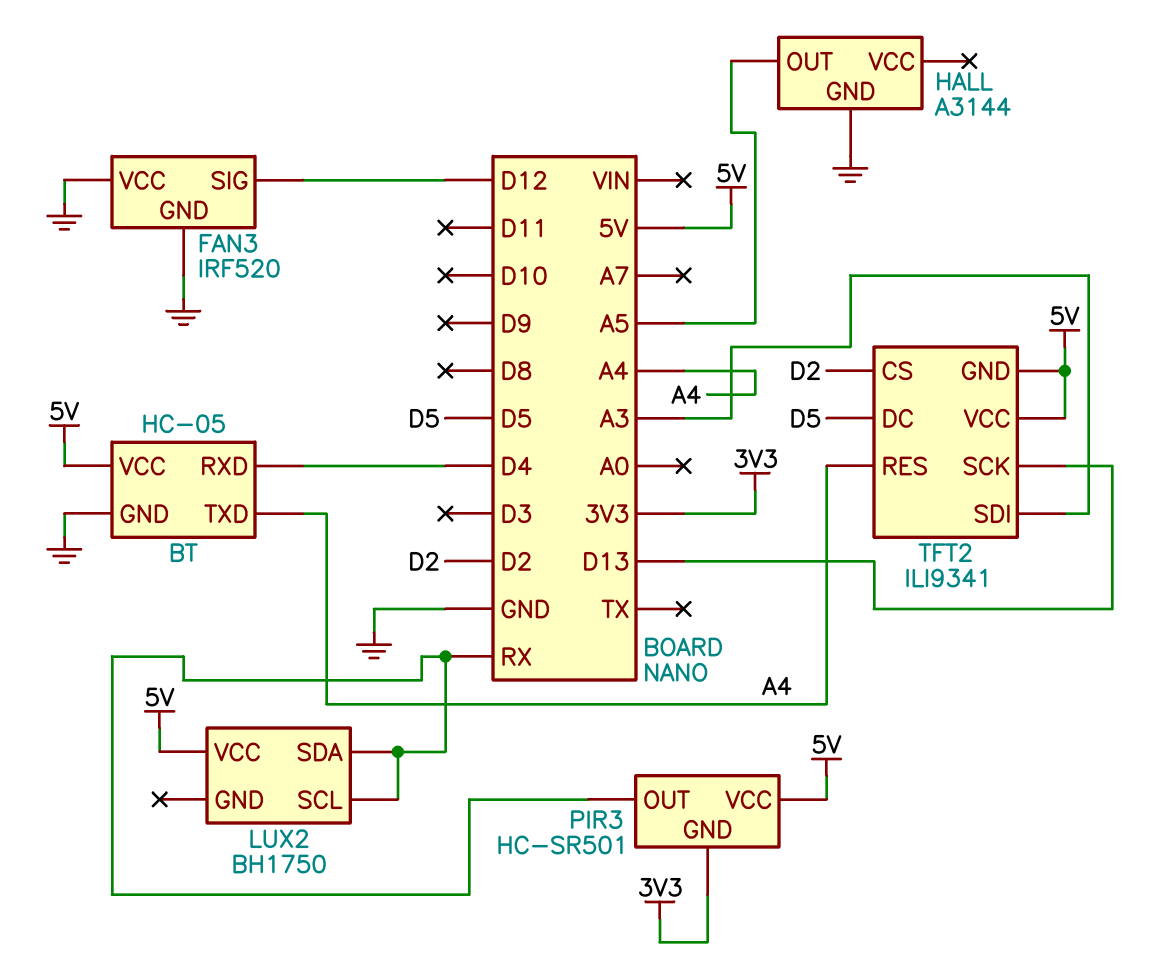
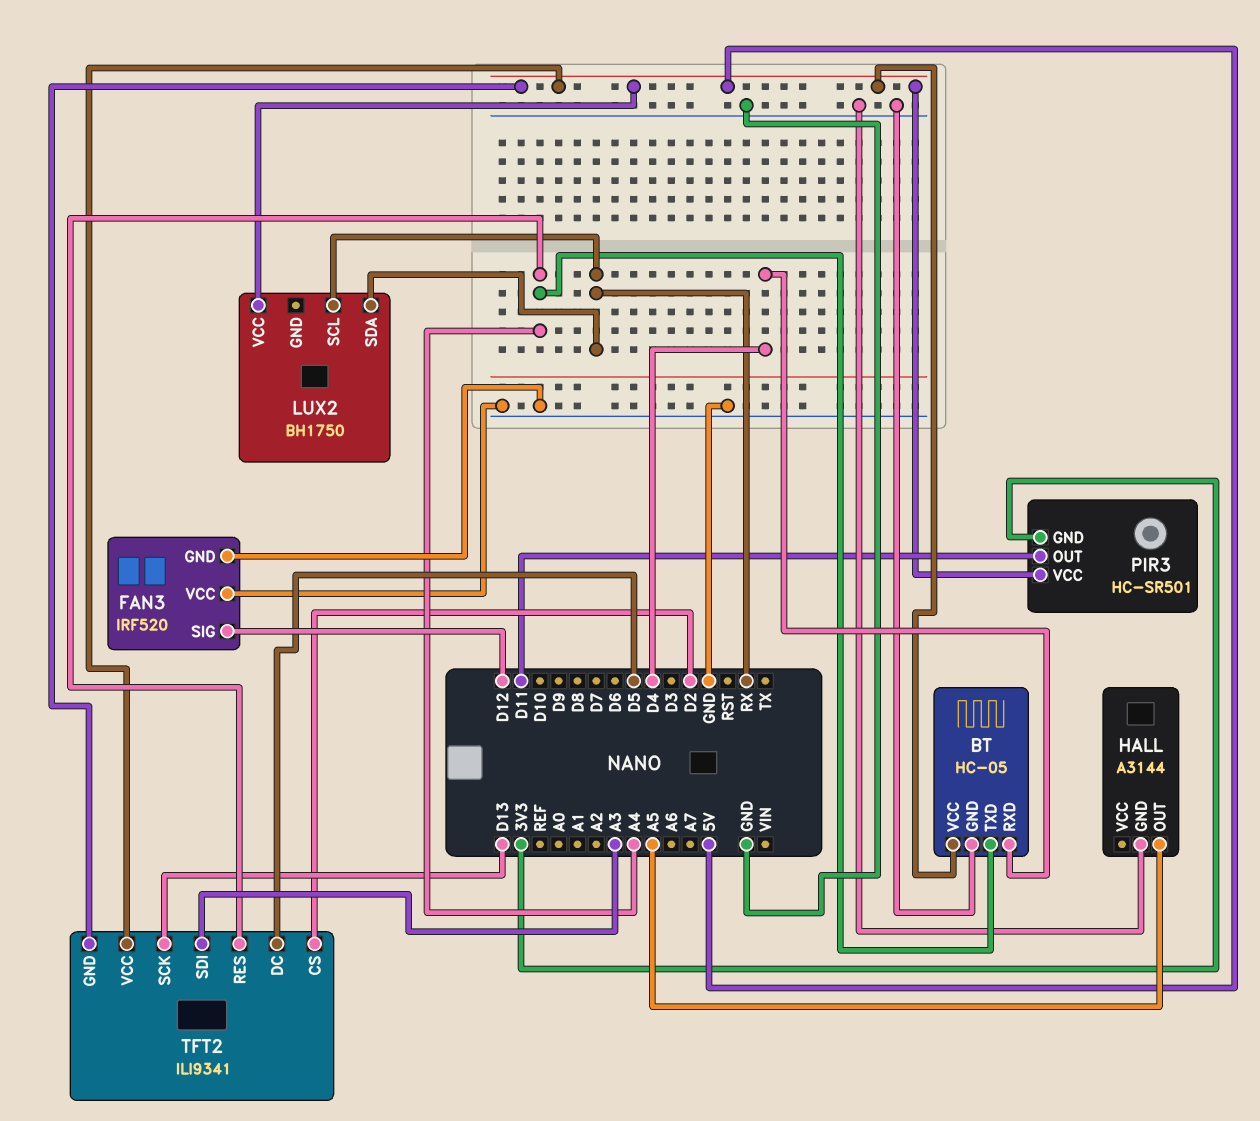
PIR3 pin OUT: RX -> D11

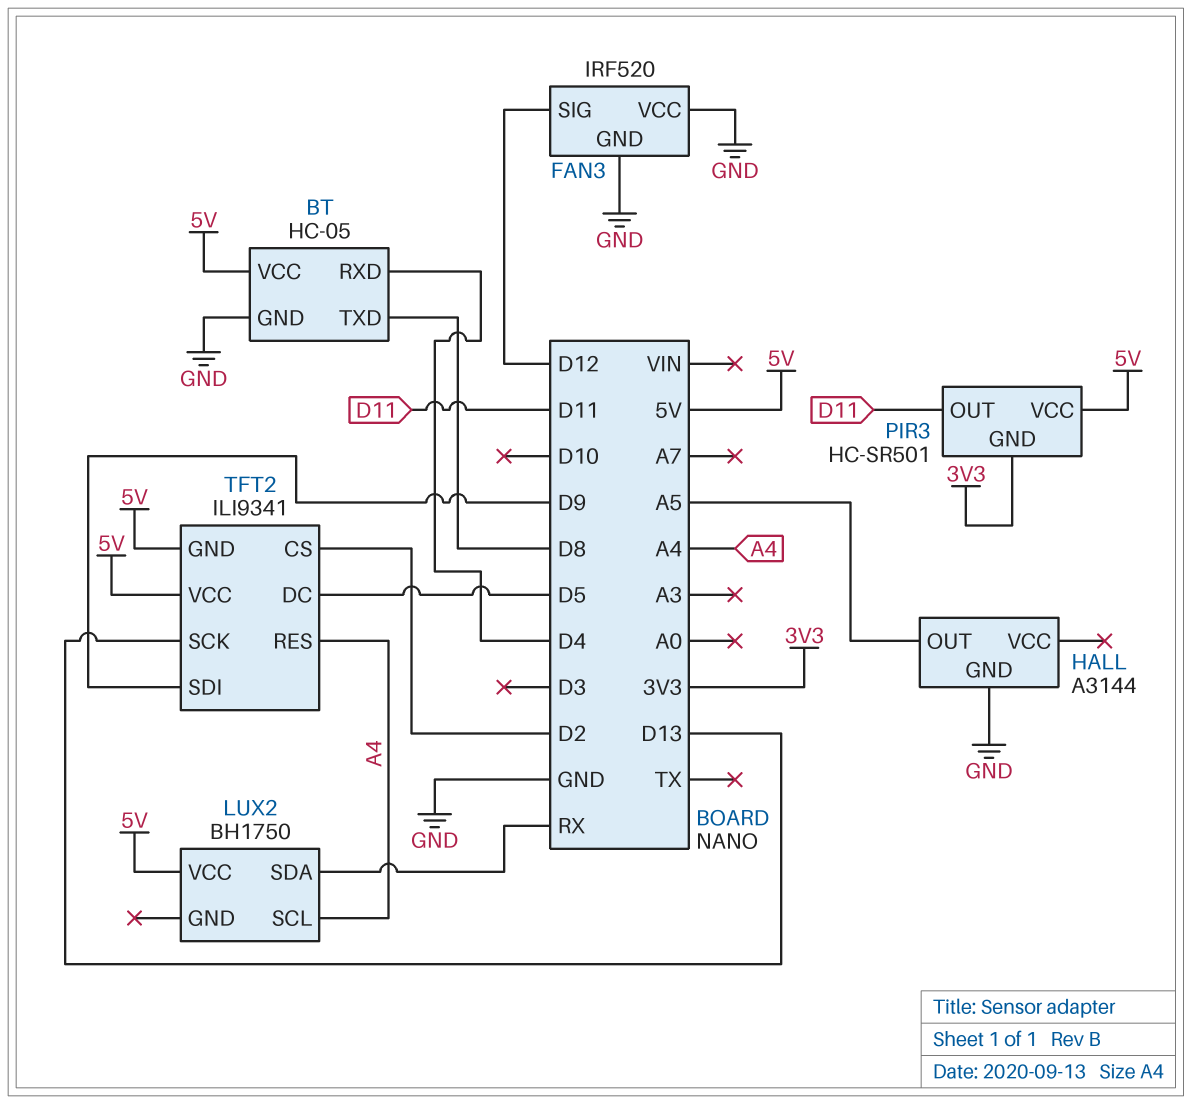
BT pin TXD: A4 -> D8
LUX2 pin SCL: RX -> A4
TFT2 pin SDI: A3 -> D9

